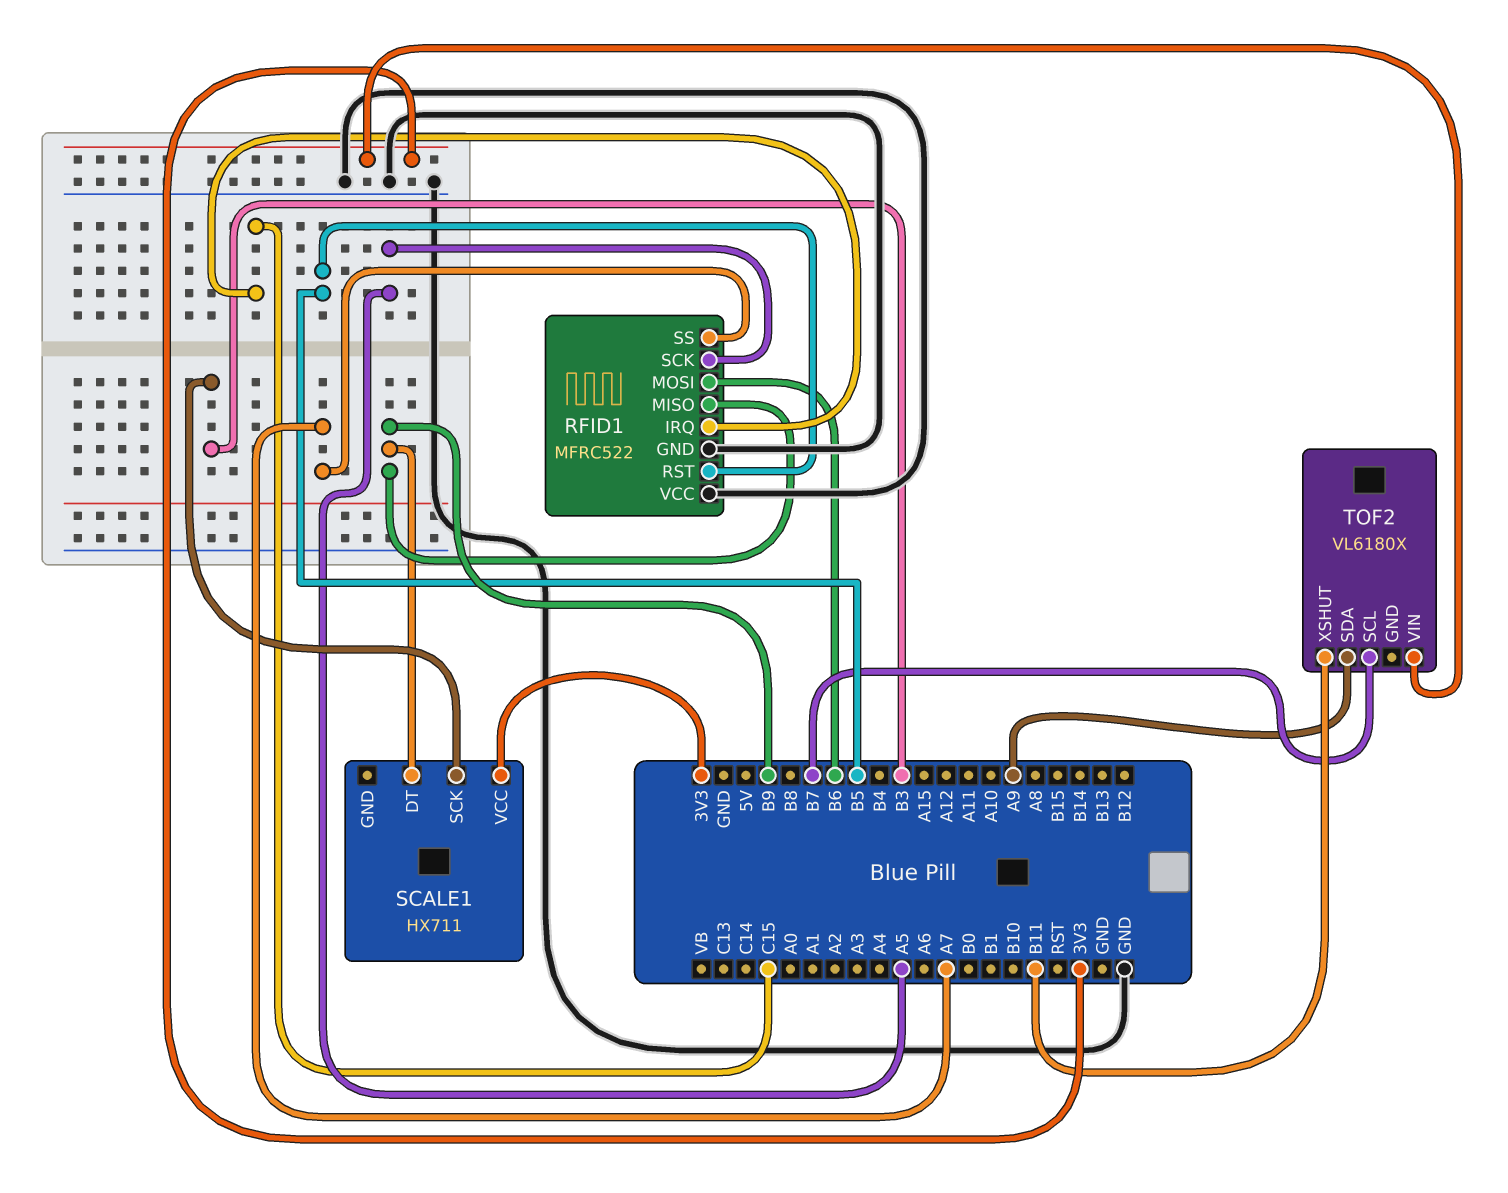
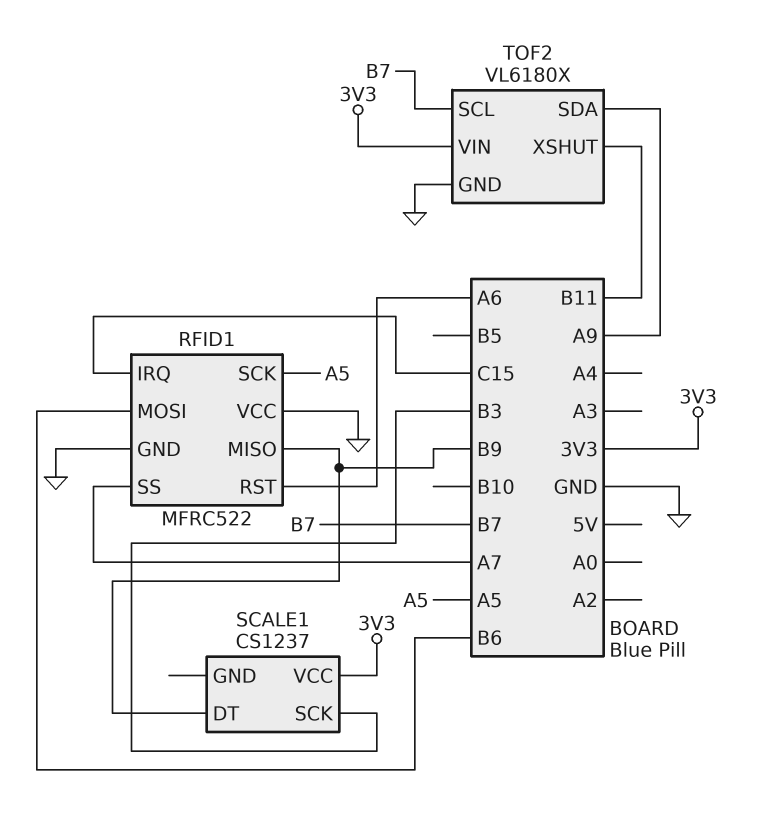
RFID1 pin RST: B5 -> A6
SCALE1: HX711 -> CS1237
TOF2 pin GND: none -> GND

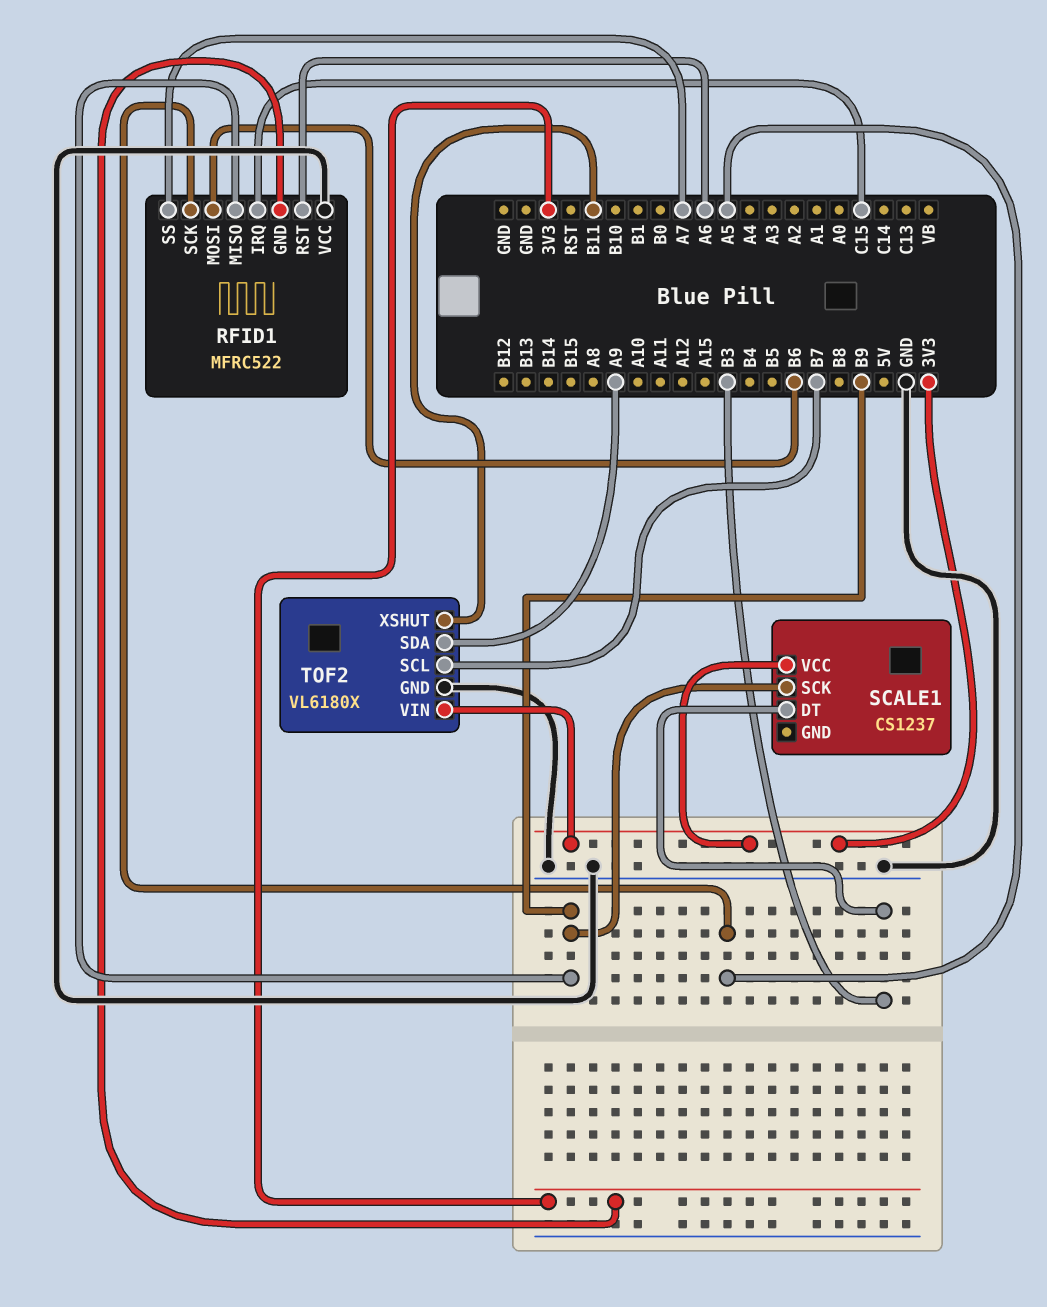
RFID1 pin GND: GND -> 3V3
SCALE1 pin DT: B9 -> B3
SCALE1 pin SCK: B3 -> B9

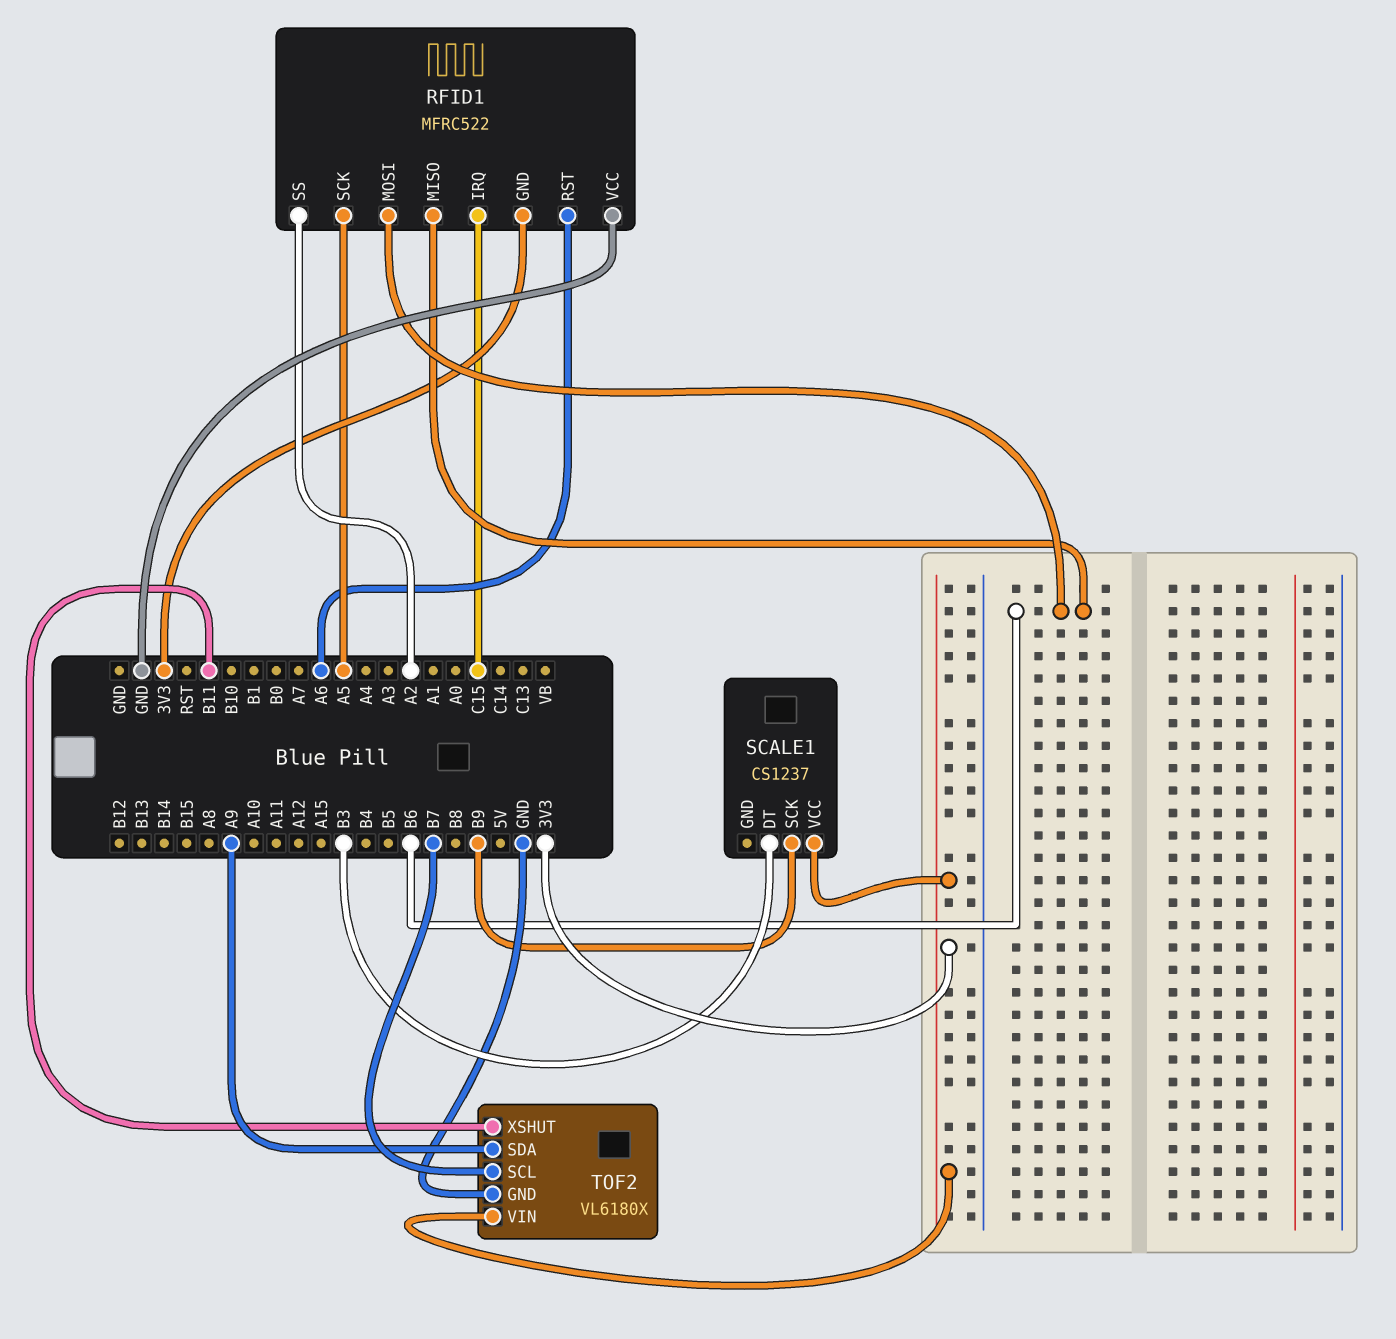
RFID1 pin MISO: B9 -> B6
RFID1 pin SS: A7 -> A2

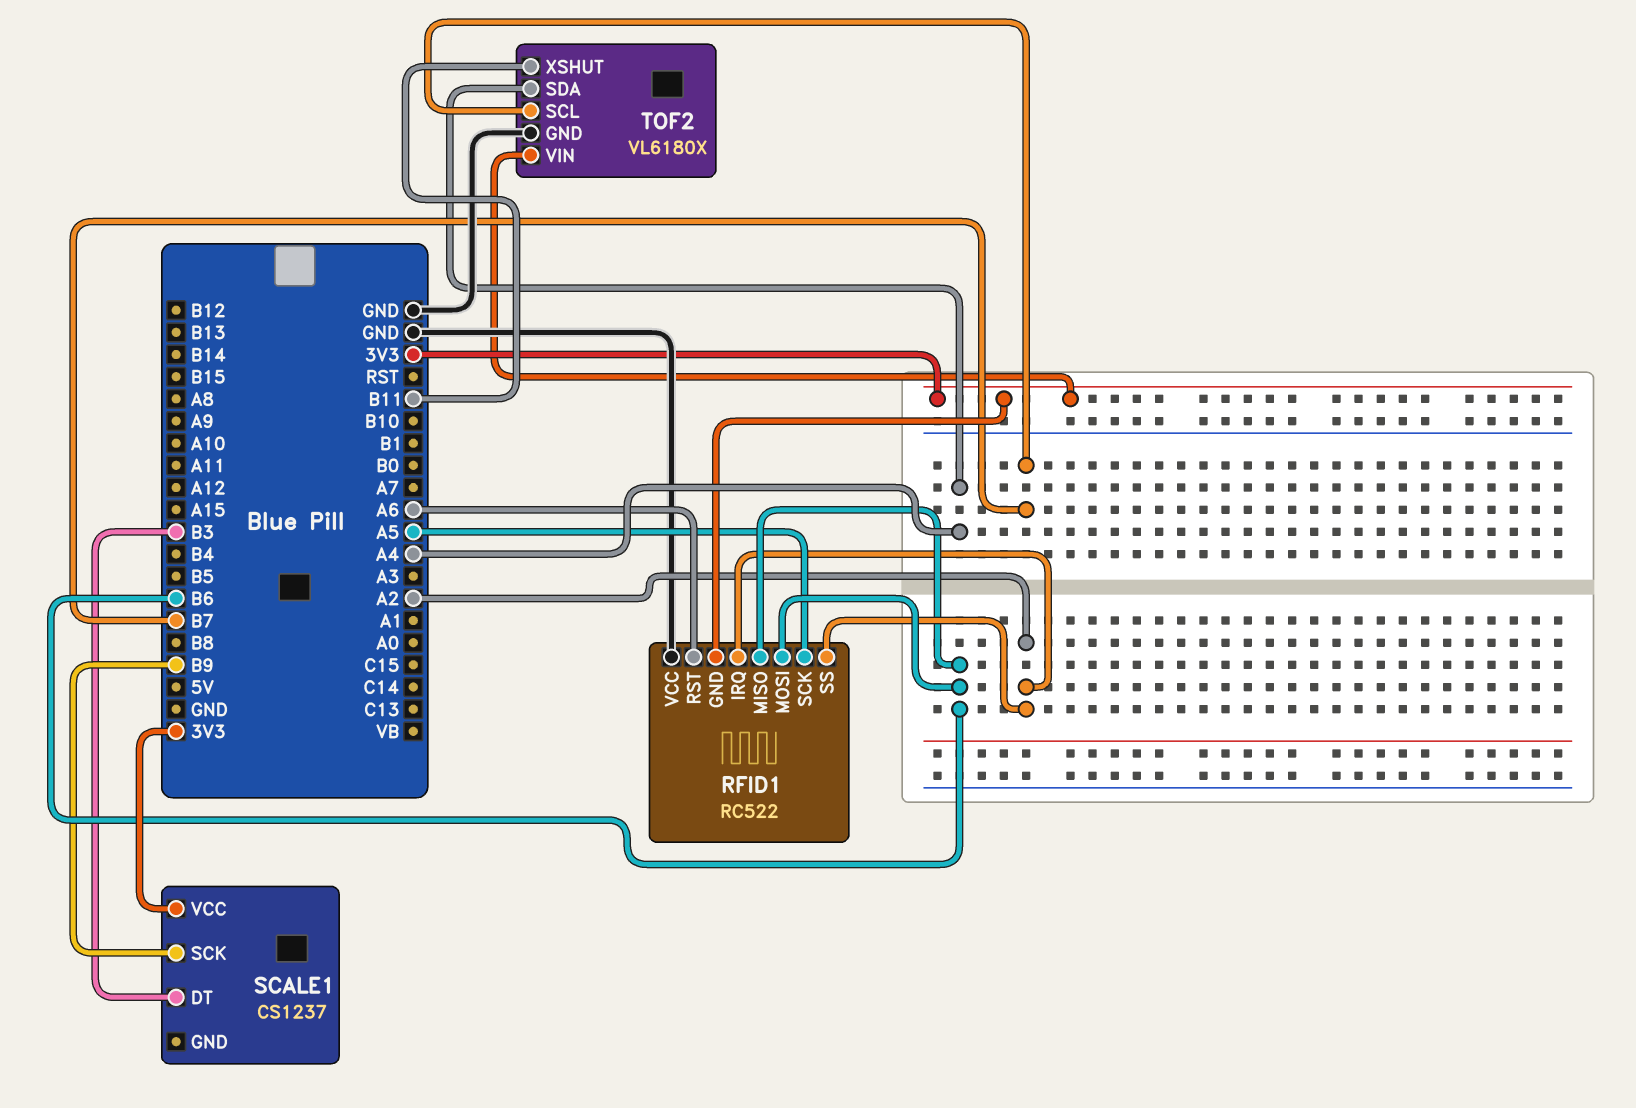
RFID1: MFRC522 -> RC522
RFID1 pin IRQ: C15 -> A2
TOF2 pin SDA: A9 -> A4

